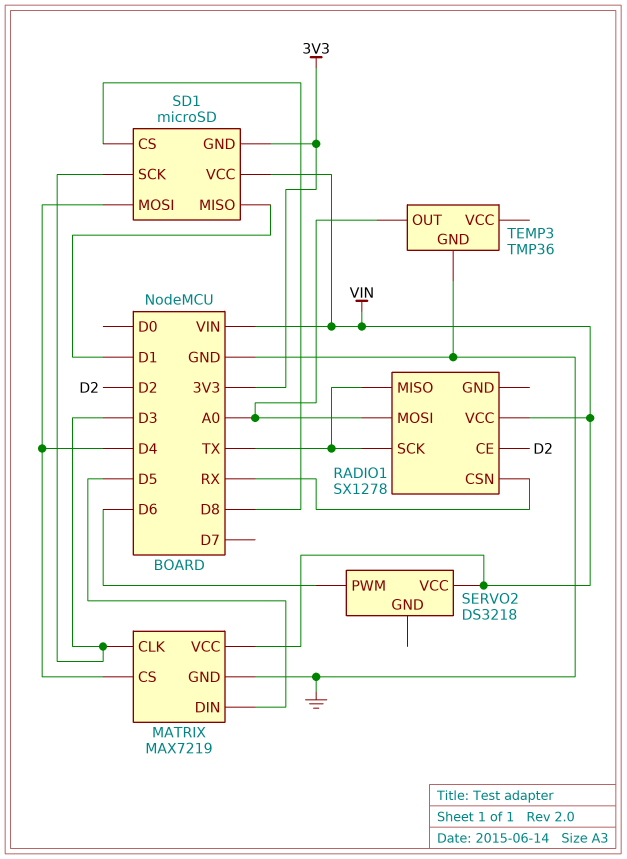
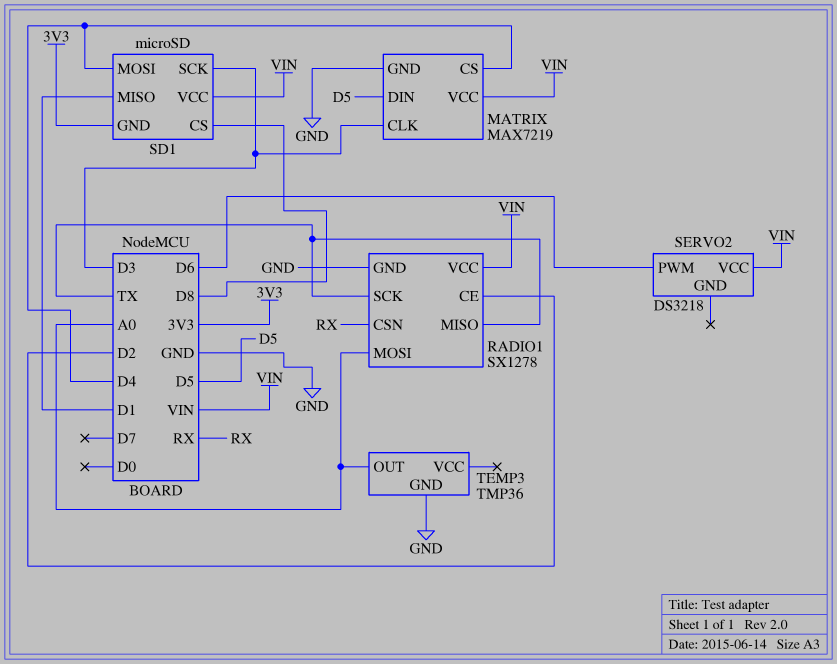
RADIO1 pin GND: none -> GND

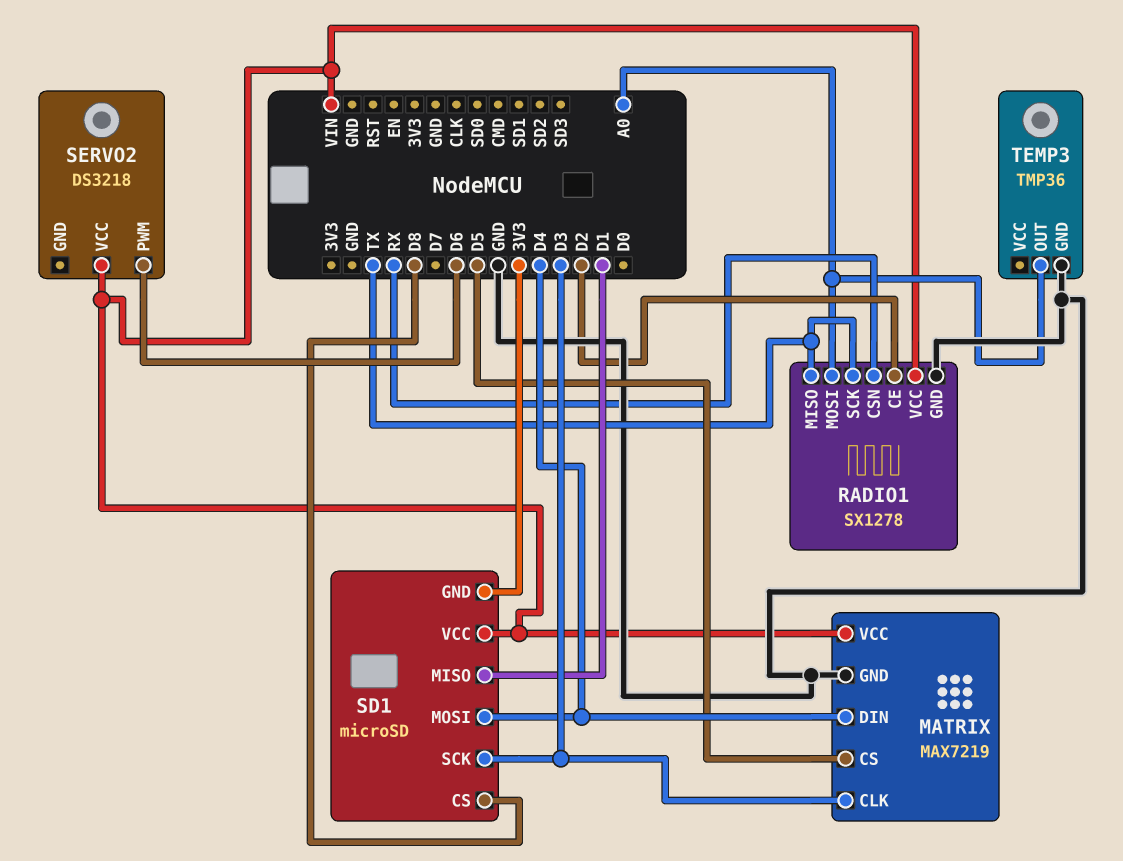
MATRIX pin CS: D4 -> D5
MATRIX pin DIN: D5 -> D4

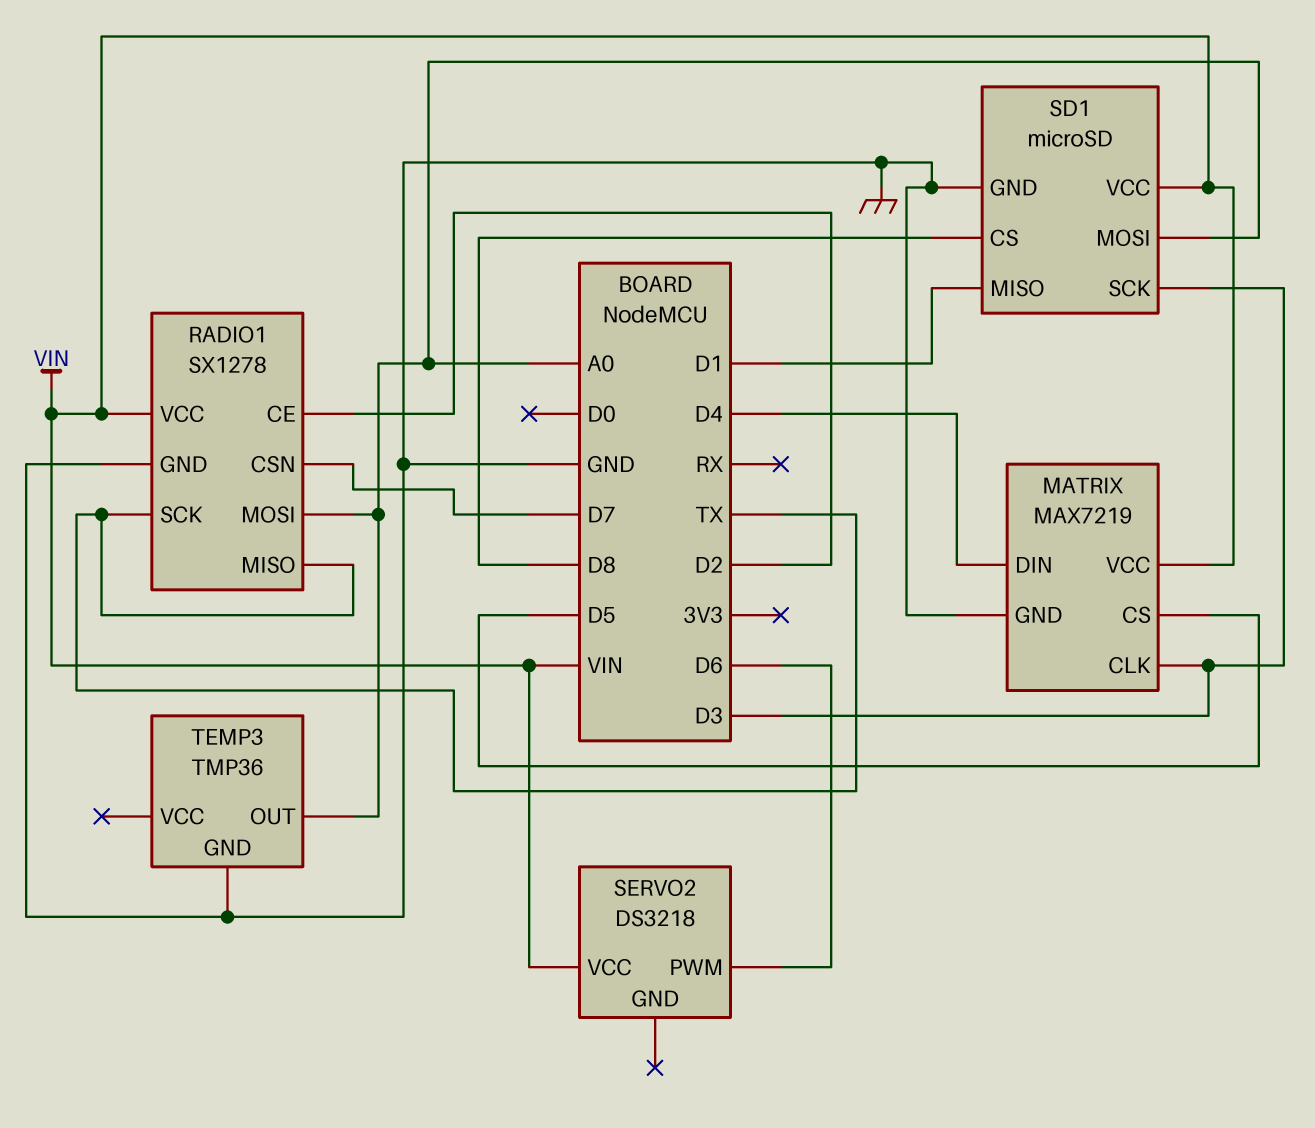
RADIO1 pin CSN: RX -> D7
SD1 pin GND: 3V3 -> GND
SD1 pin MOSI: D4 -> A0

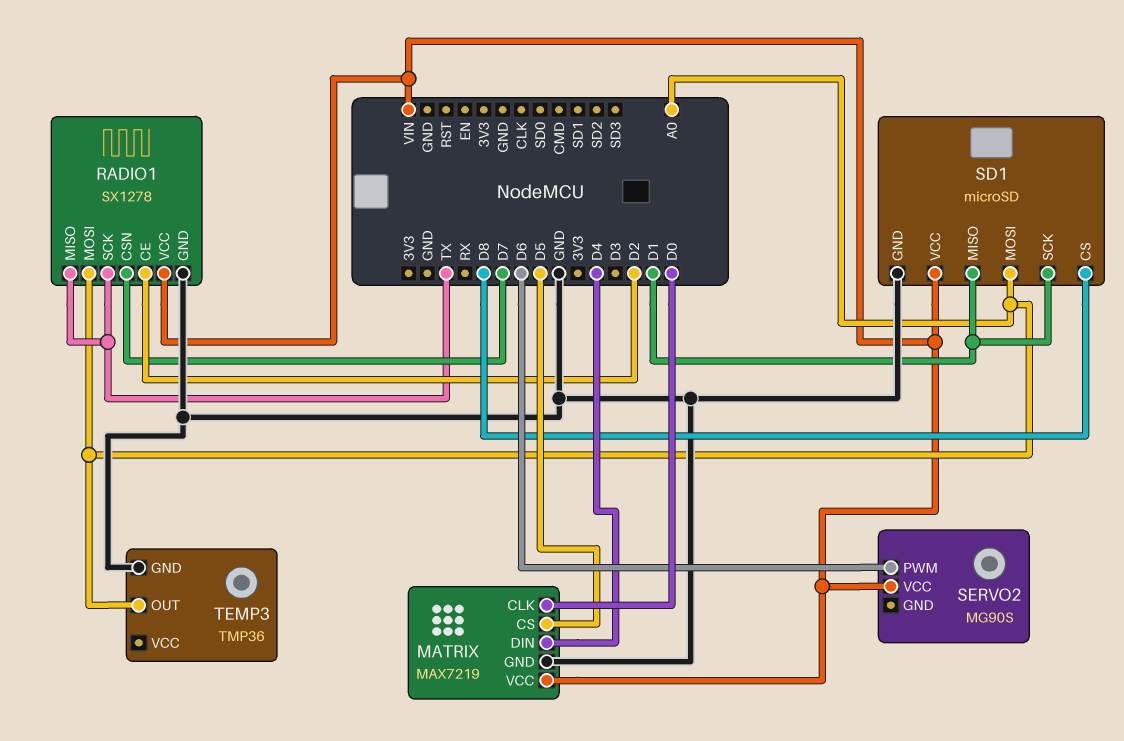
MATRIX pin CLK: D3 -> D0
SD1 pin SCK: D3 -> D1
SERVO2: DS3218 -> MG90S

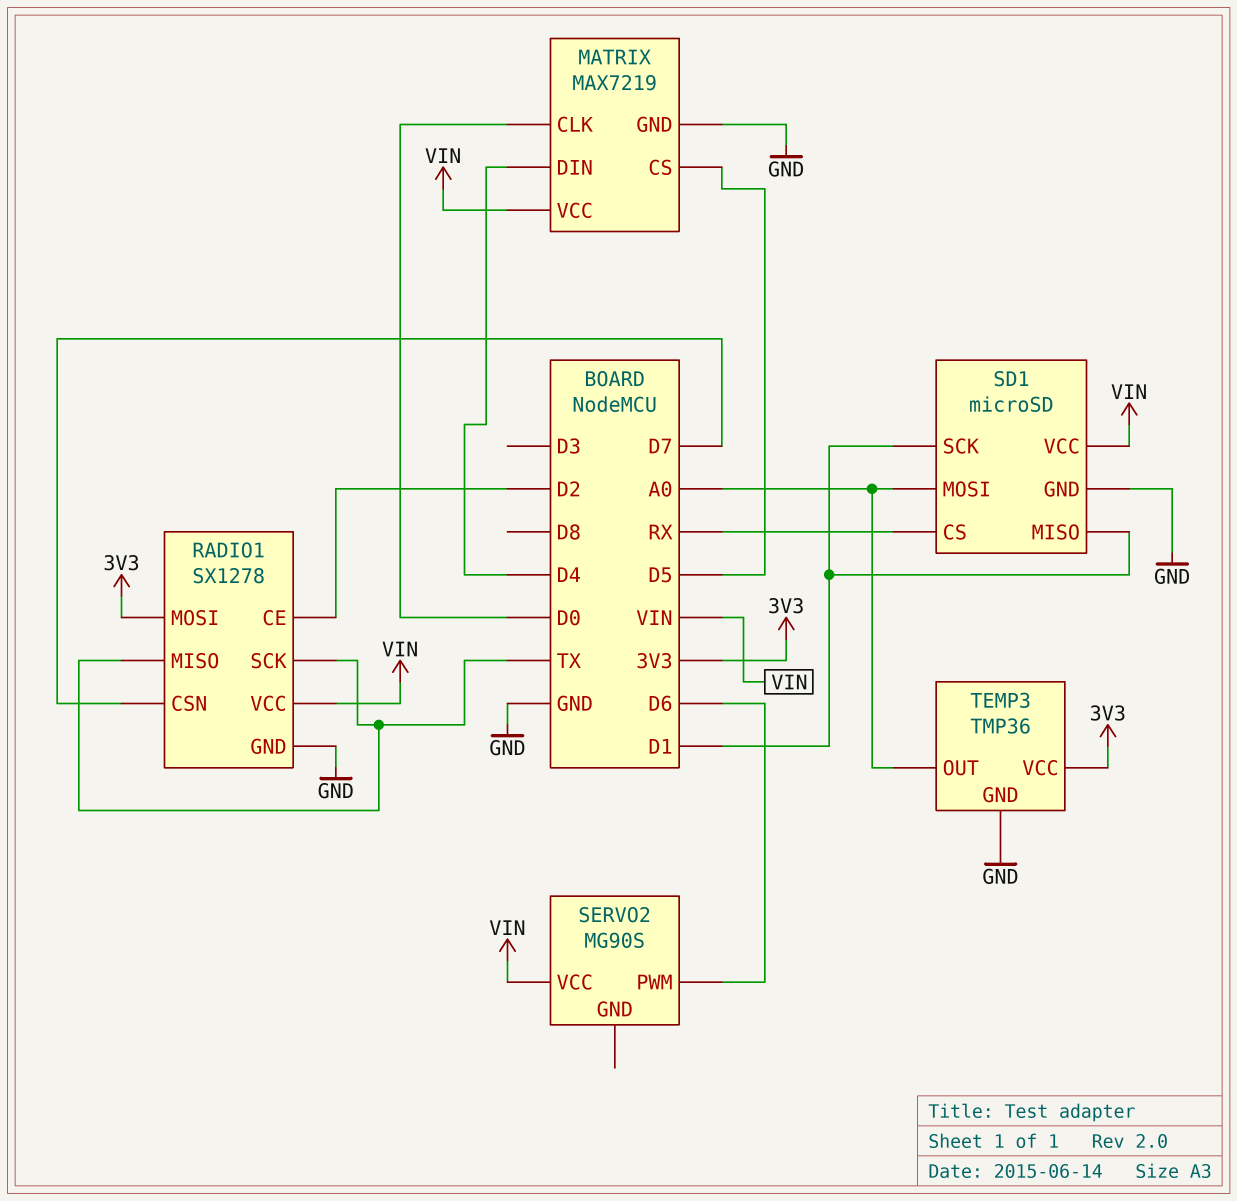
RADIO1 pin MOSI: A0 -> 3V3
SD1 pin CS: D8 -> RX
TEMP3 pin VCC: none -> 3V3

